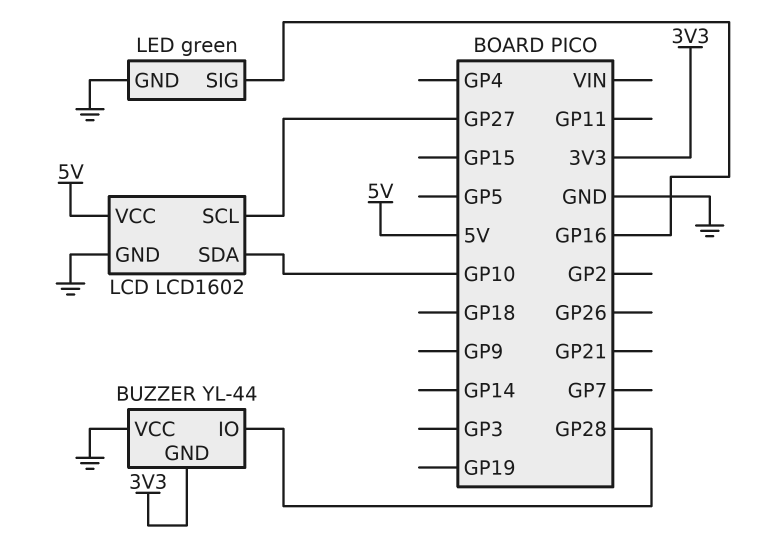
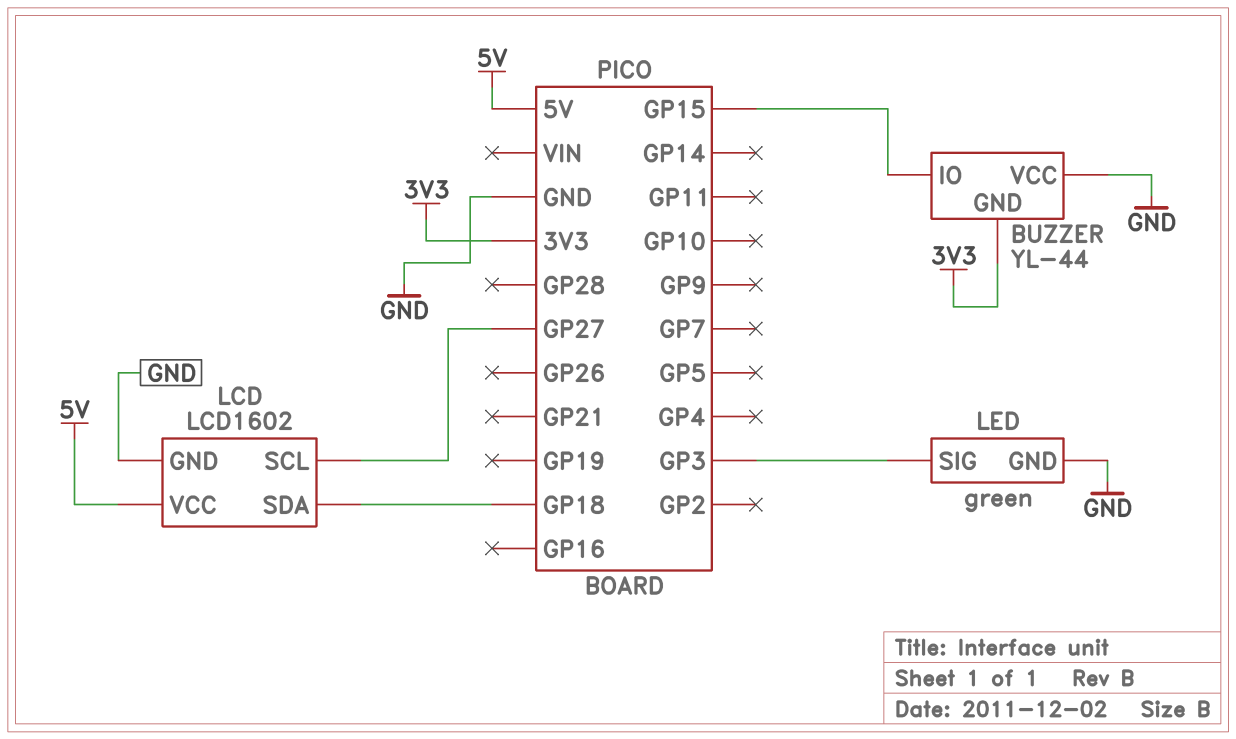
BUZZER pin IO: GP28 -> GP15
LCD pin SDA: GP10 -> GP18
LED pin SIG: GP16 -> GP3

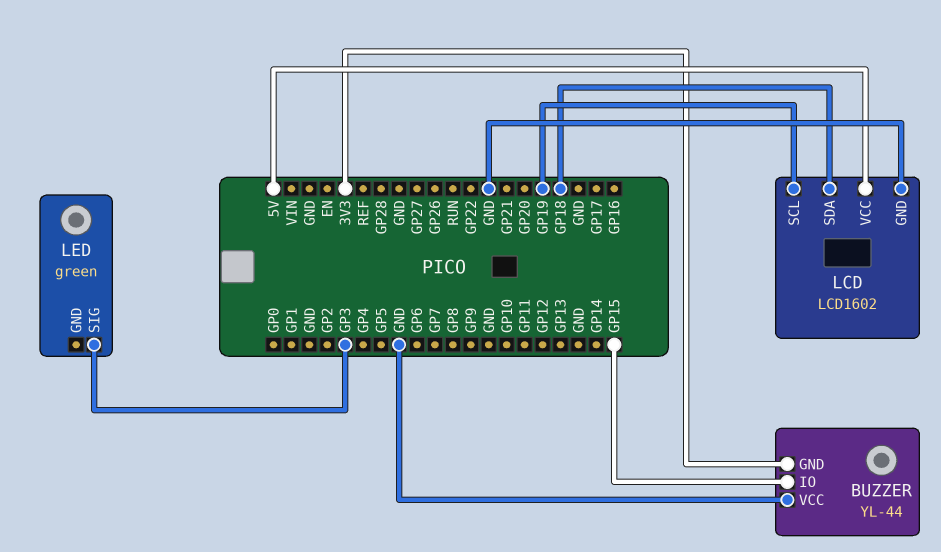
LCD pin SCL: GP27 -> GP19
LED pin GND: GND -> none

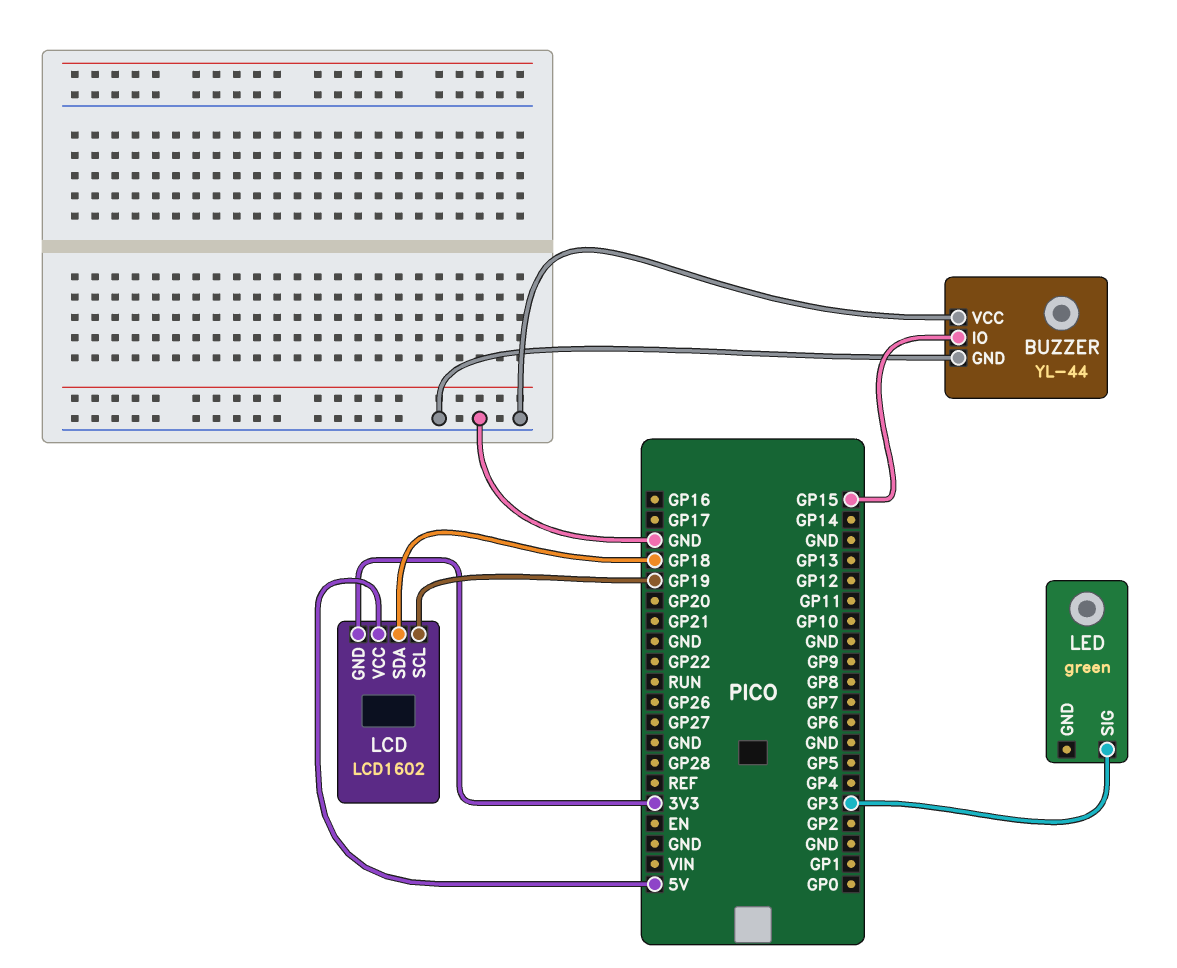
BUZZER pin GND: 3V3 -> GND
LCD pin GND: GND -> 3V3

